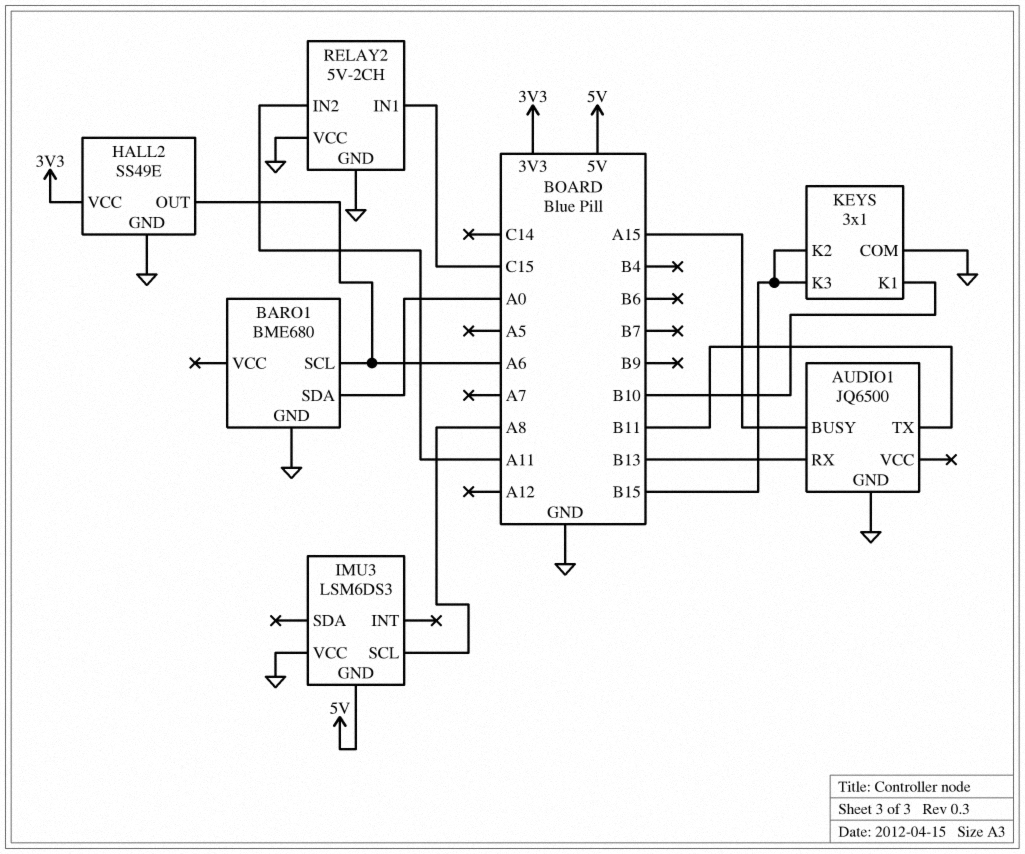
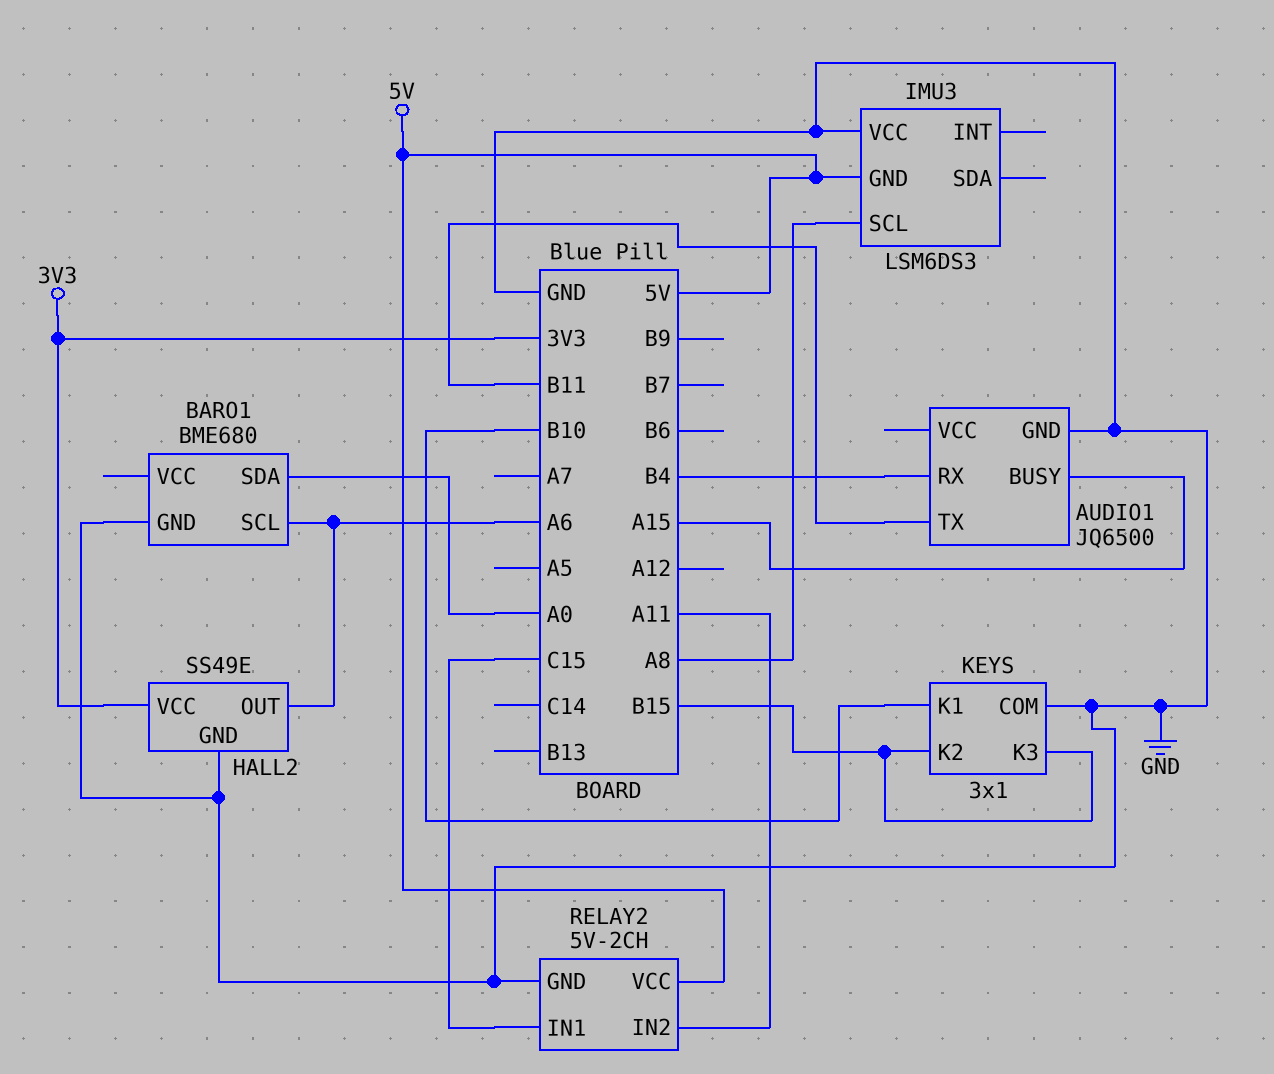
AUDIO1 pin RX: B13 -> B4
RELAY2 pin VCC: GND -> 5V

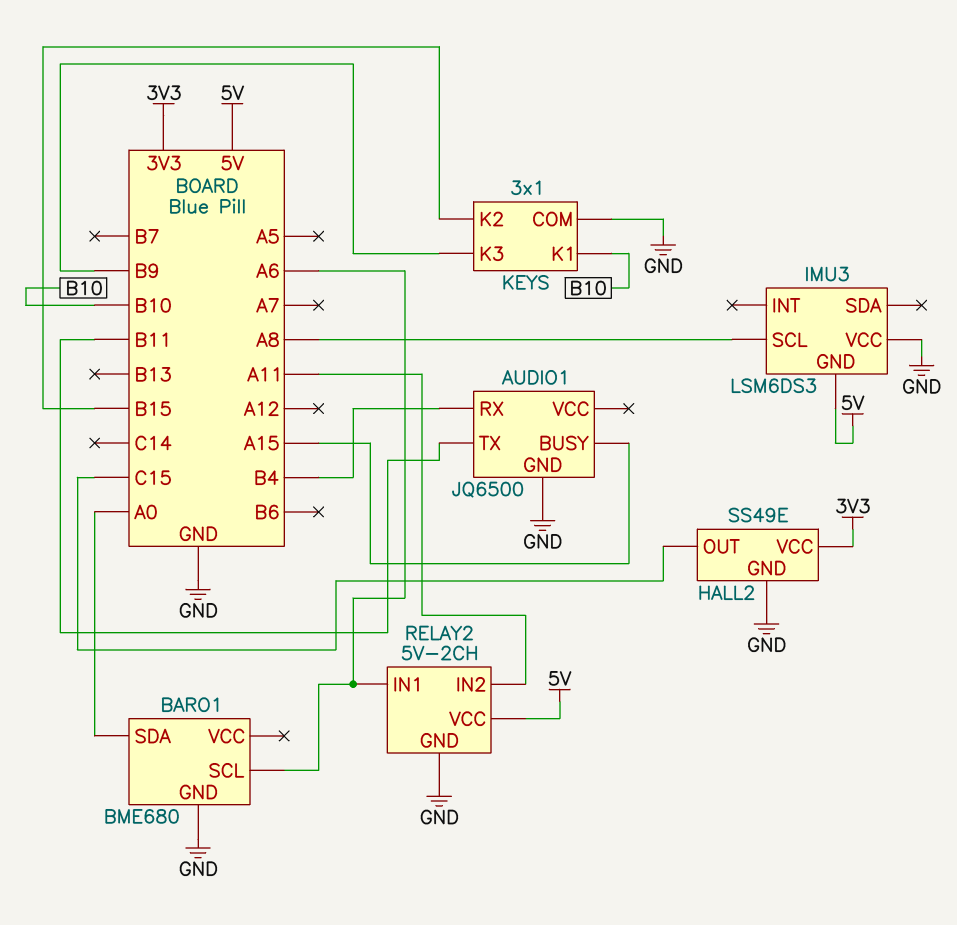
HALL2 pin OUT: A6 -> C15
KEYS pin K3: B15 -> B9
RELAY2 pin IN1: C15 -> A6

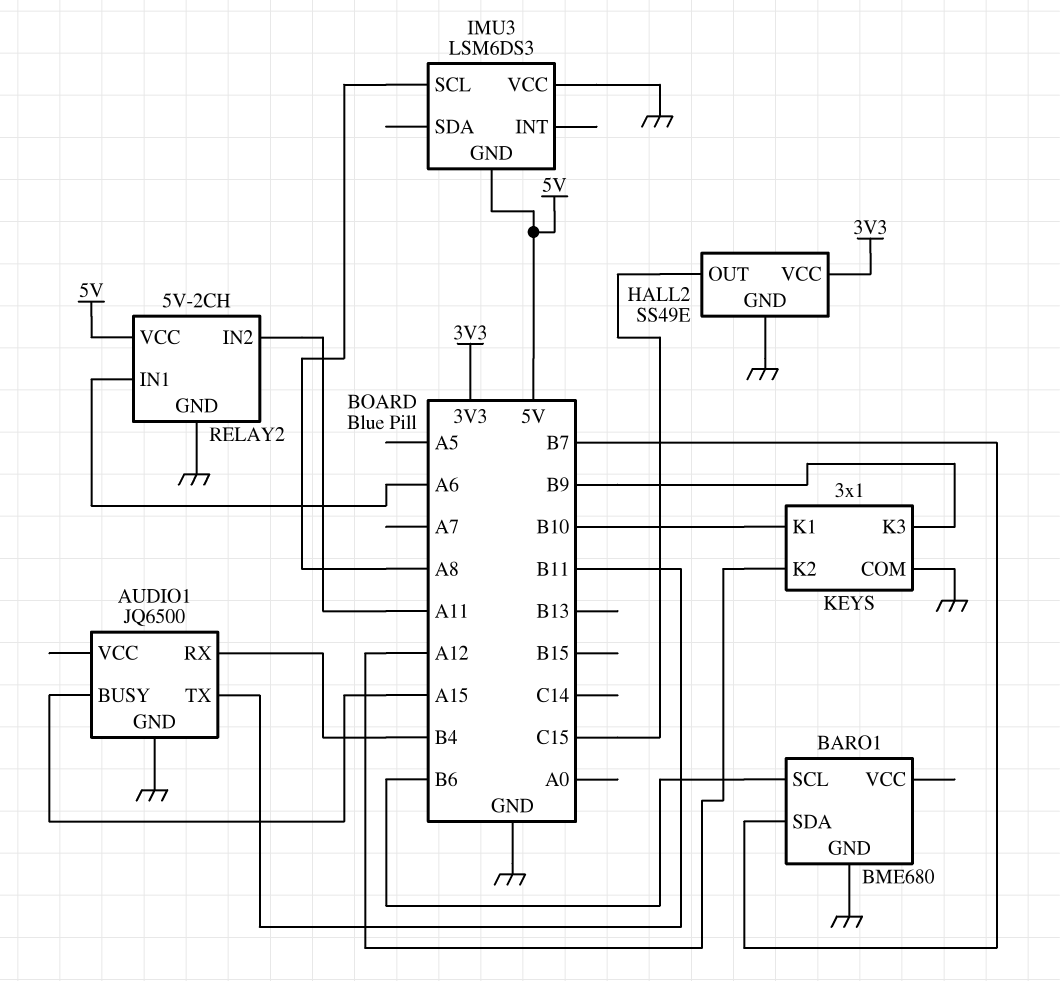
BARO1 pin SCL: A6 -> B6
BARO1 pin SDA: A0 -> B7
KEYS pin K2: B15 -> A12

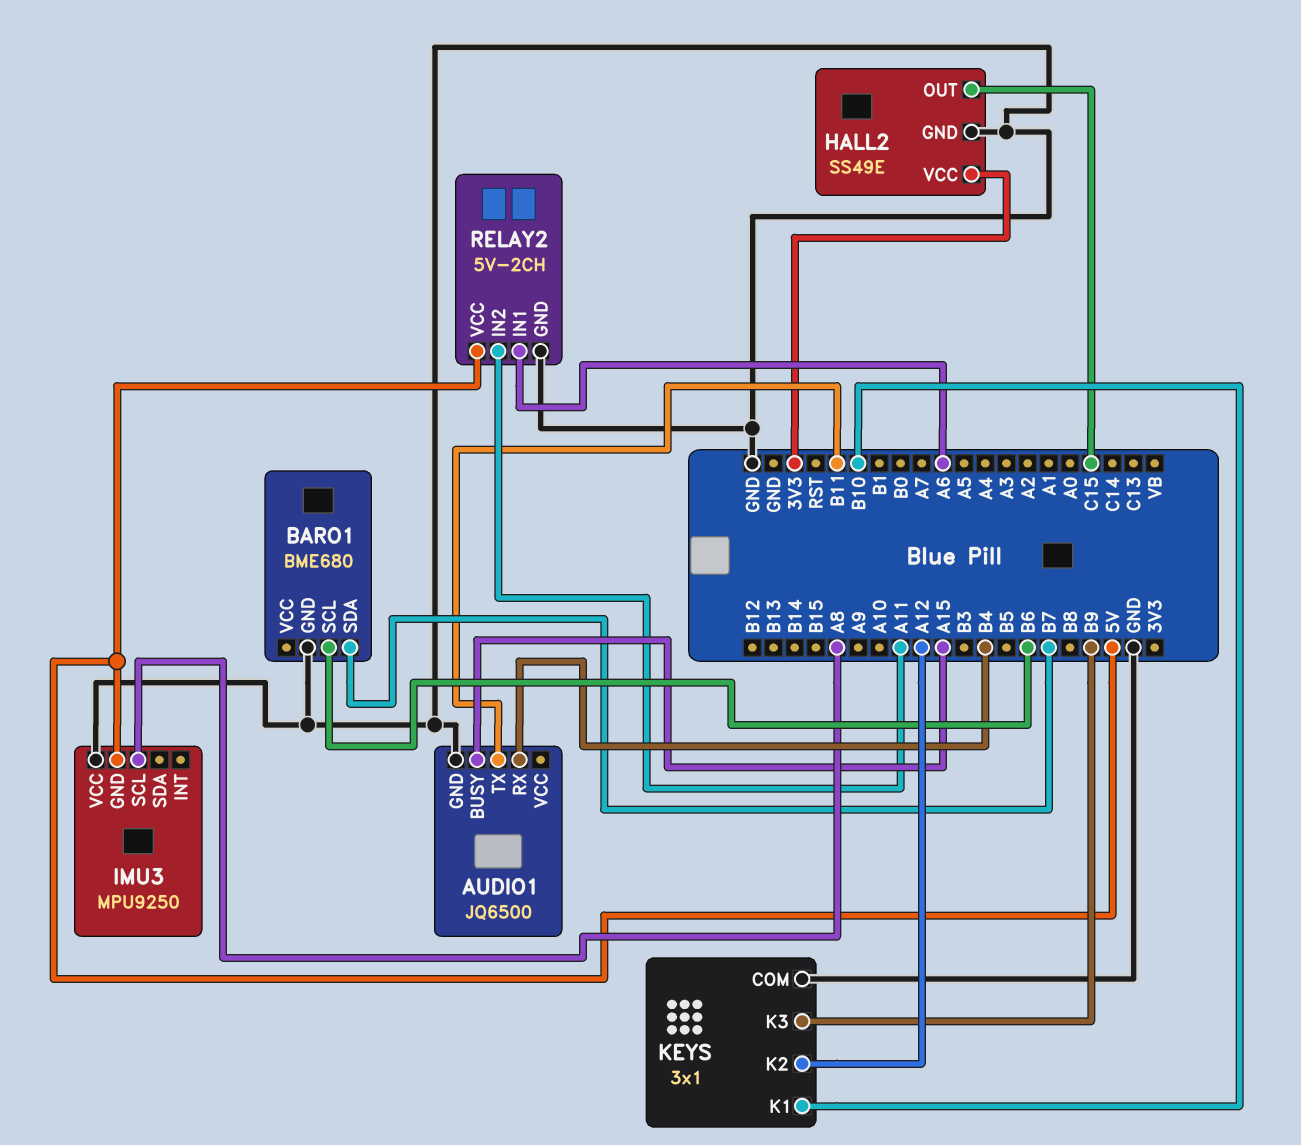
IMU3: LSM6DS3 -> MPU9250

